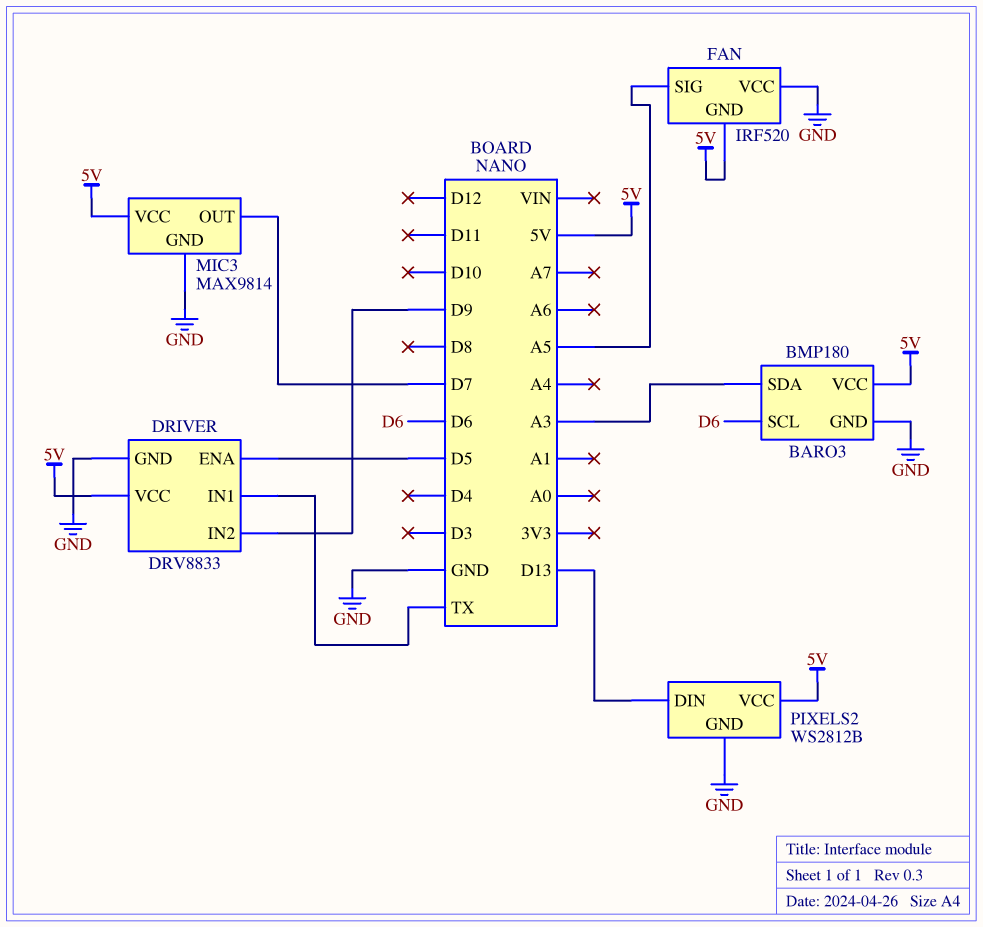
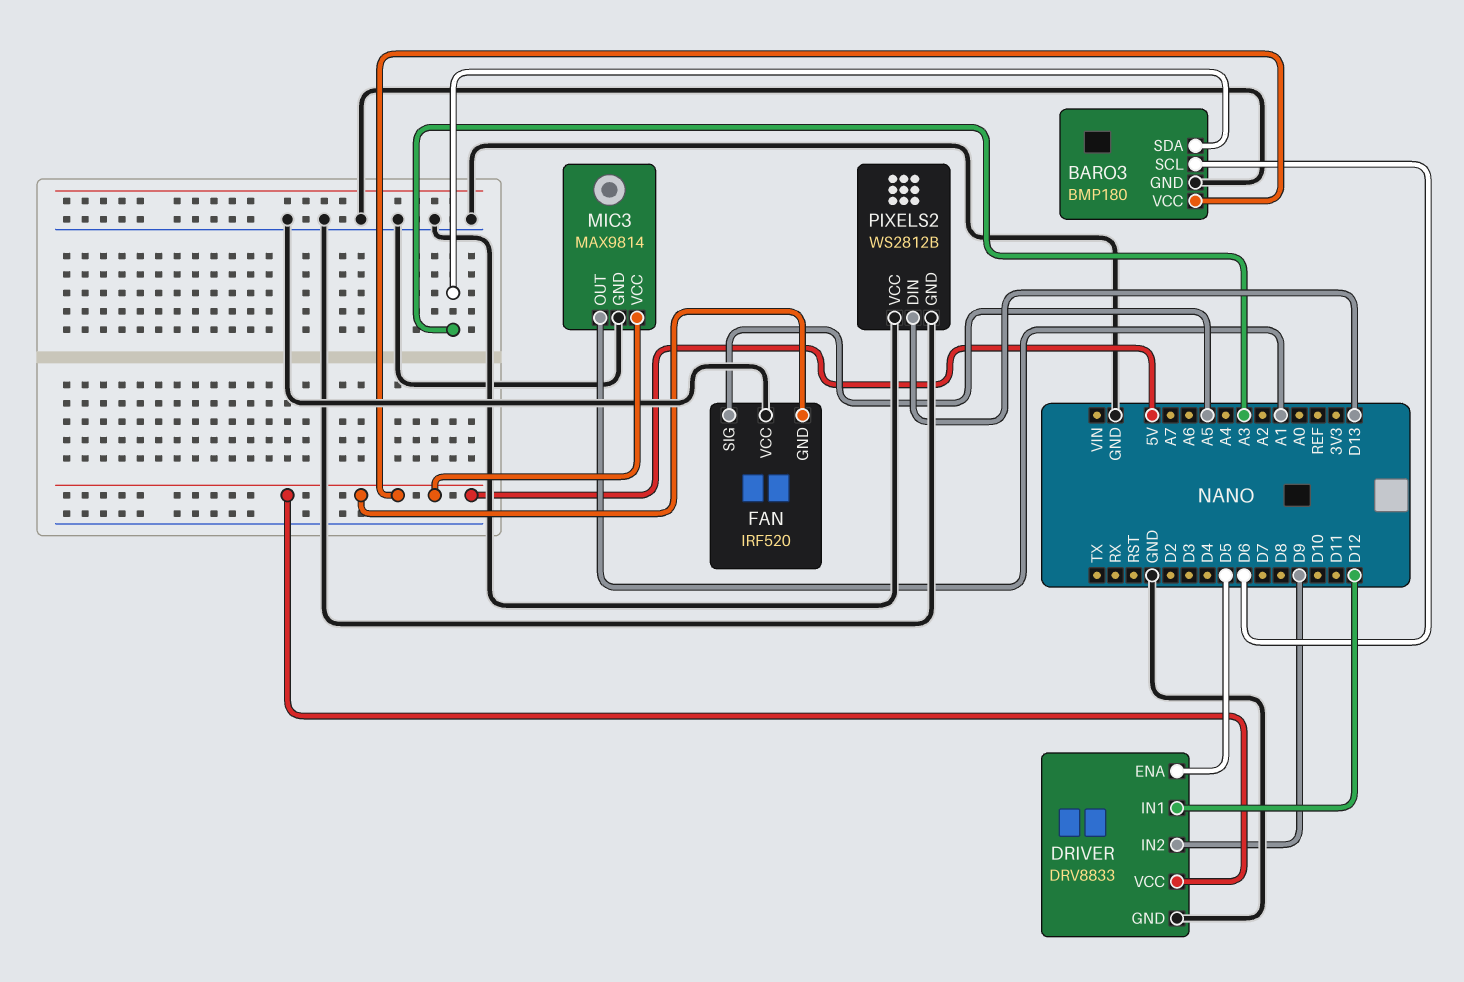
DRIVER pin IN1: TX -> D12
MIC3 pin OUT: D7 -> A1
PIXELS2 pin VCC: 5V -> GND

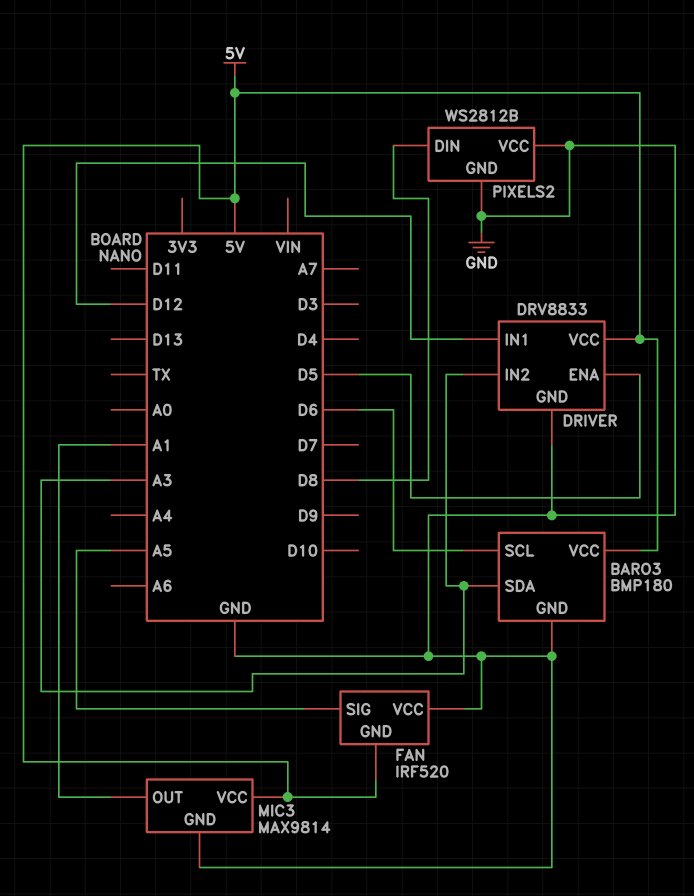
DRIVER pin IN2: D9 -> A3
PIXELS2 pin DIN: D13 -> D8

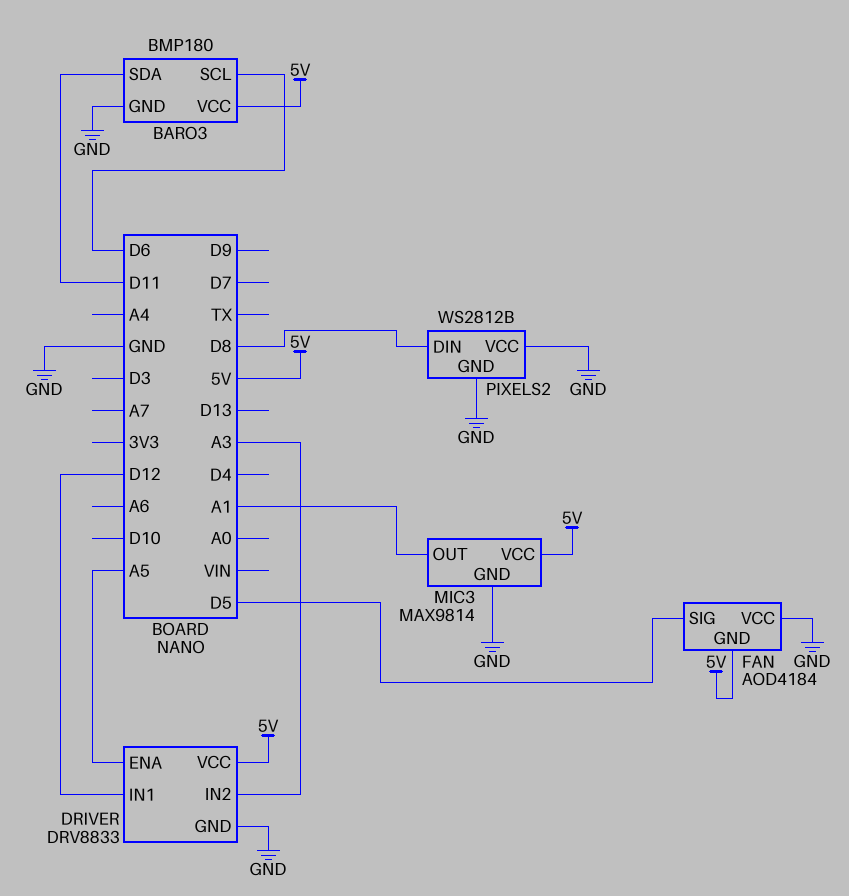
BARO3 pin SDA: A3 -> D11
DRIVER pin ENA: D5 -> A5
FAN: IRF520 -> AOD4184
FAN pin SIG: A5 -> D5

